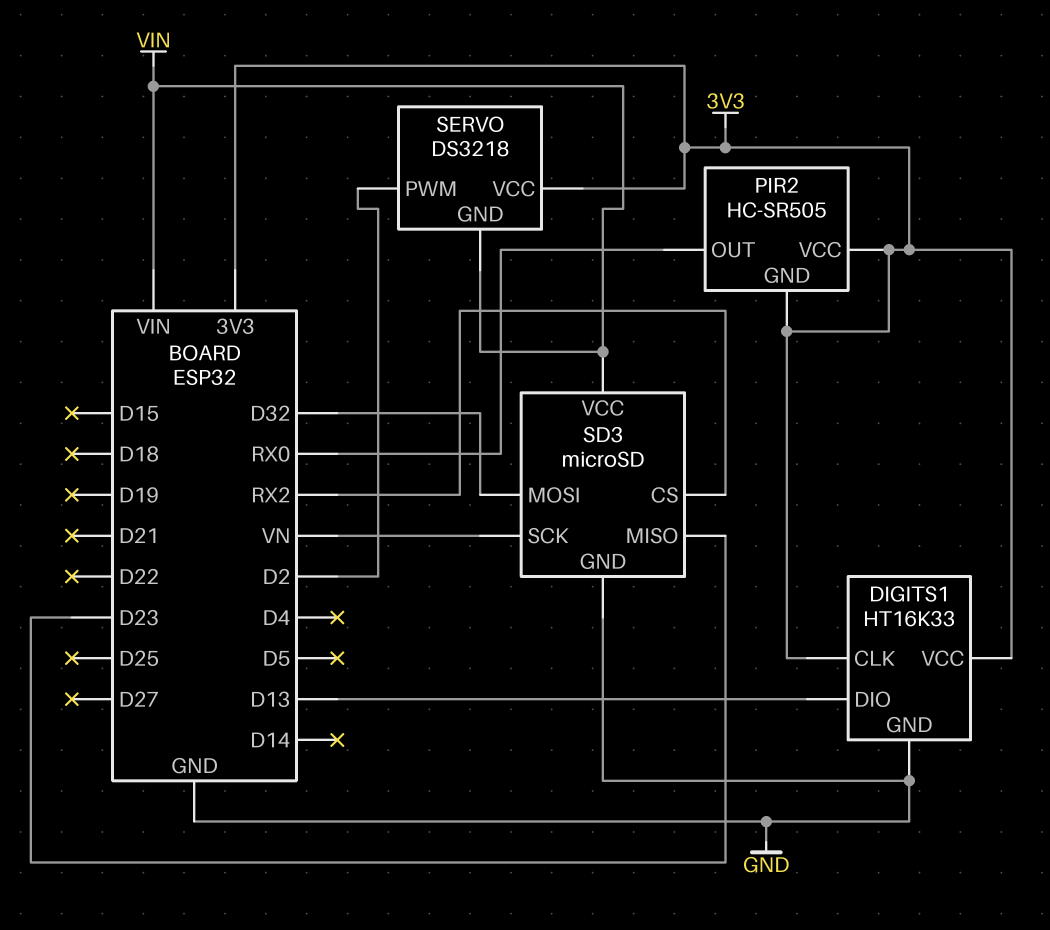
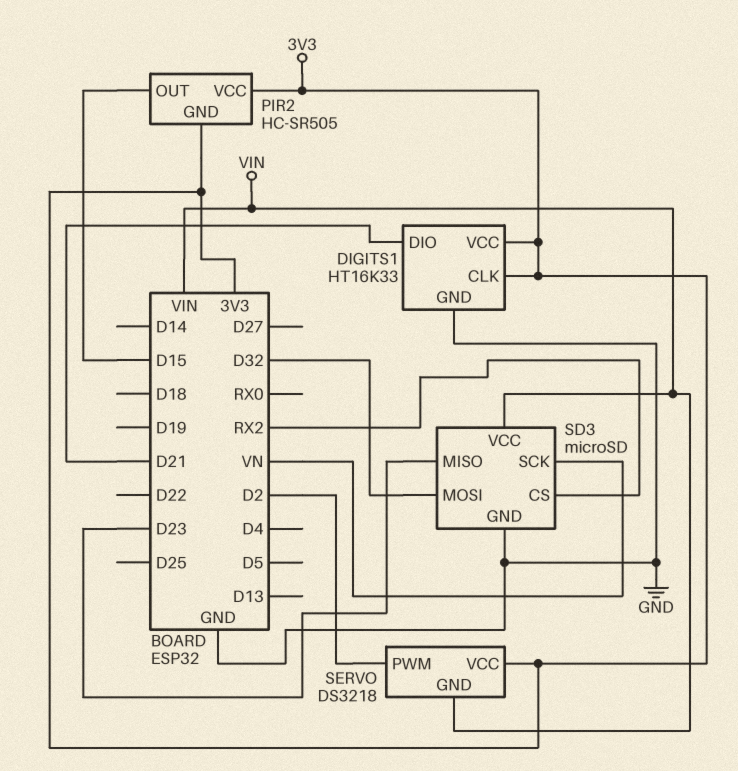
DIGITS1 pin DIO: D13 -> D21
PIR2 pin OUT: RX0 -> D15

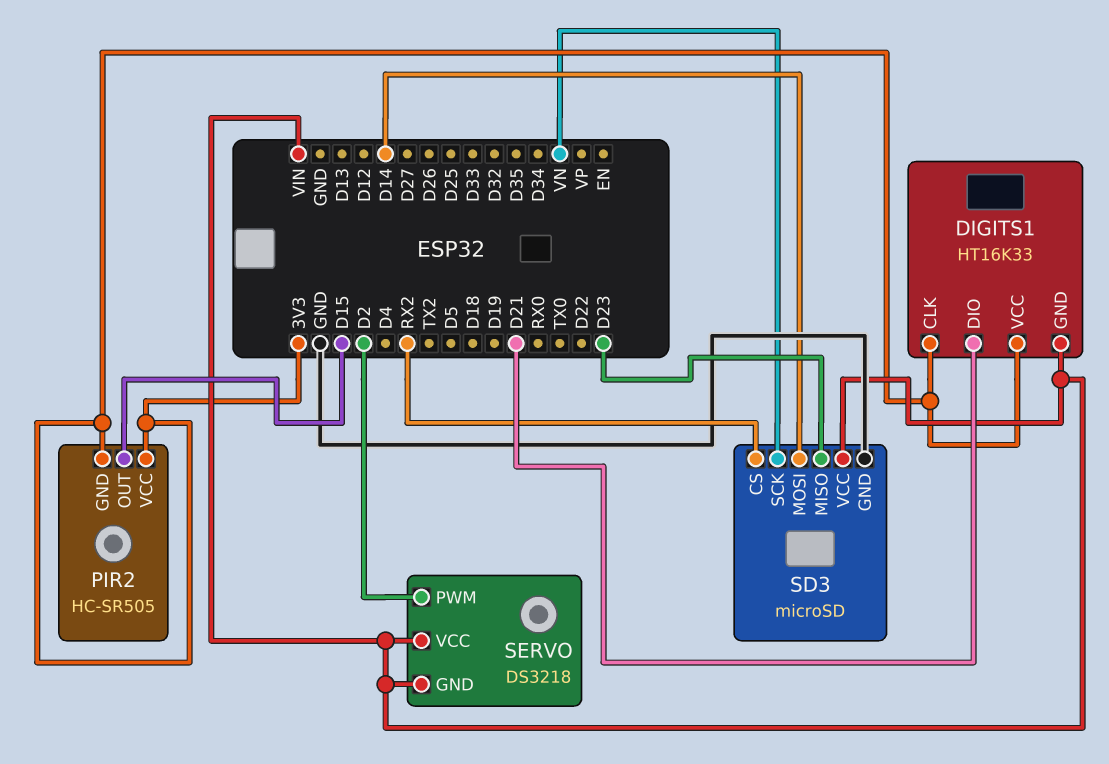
DIGITS1 pin GND: GND -> VIN
SD3 pin MOSI: D32 -> D14
SERVO pin VCC: 3V3 -> VIN

